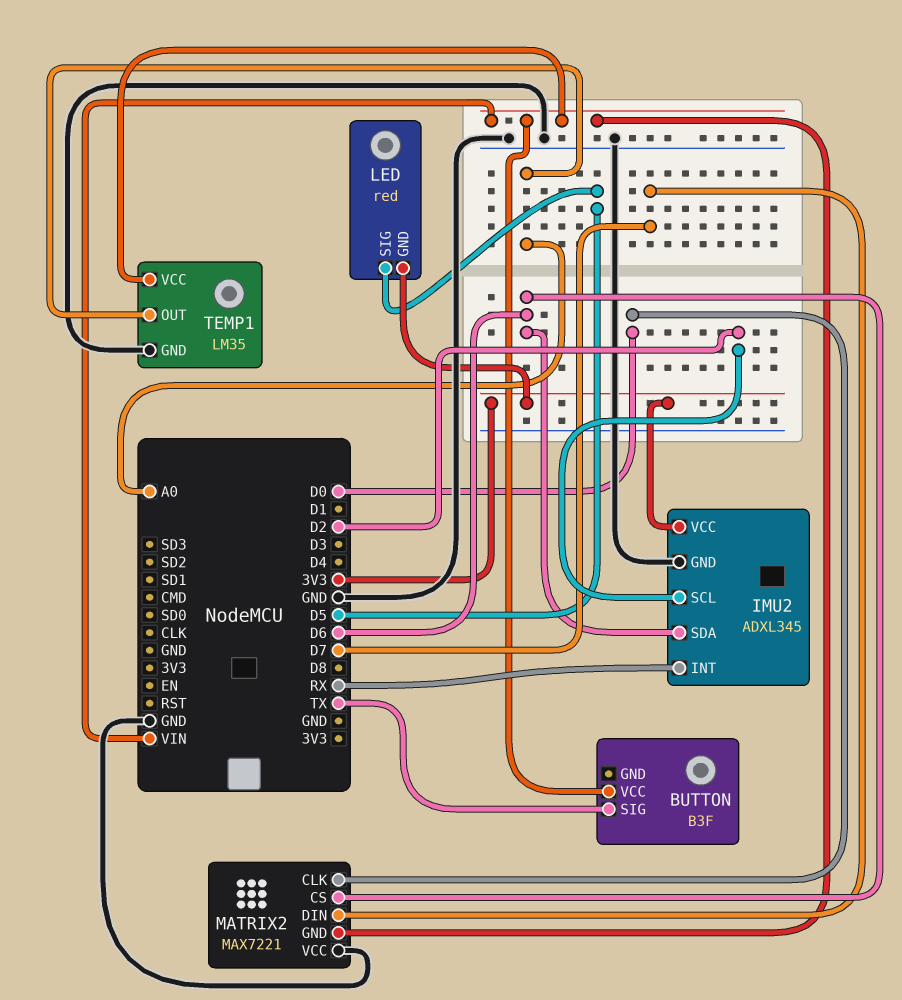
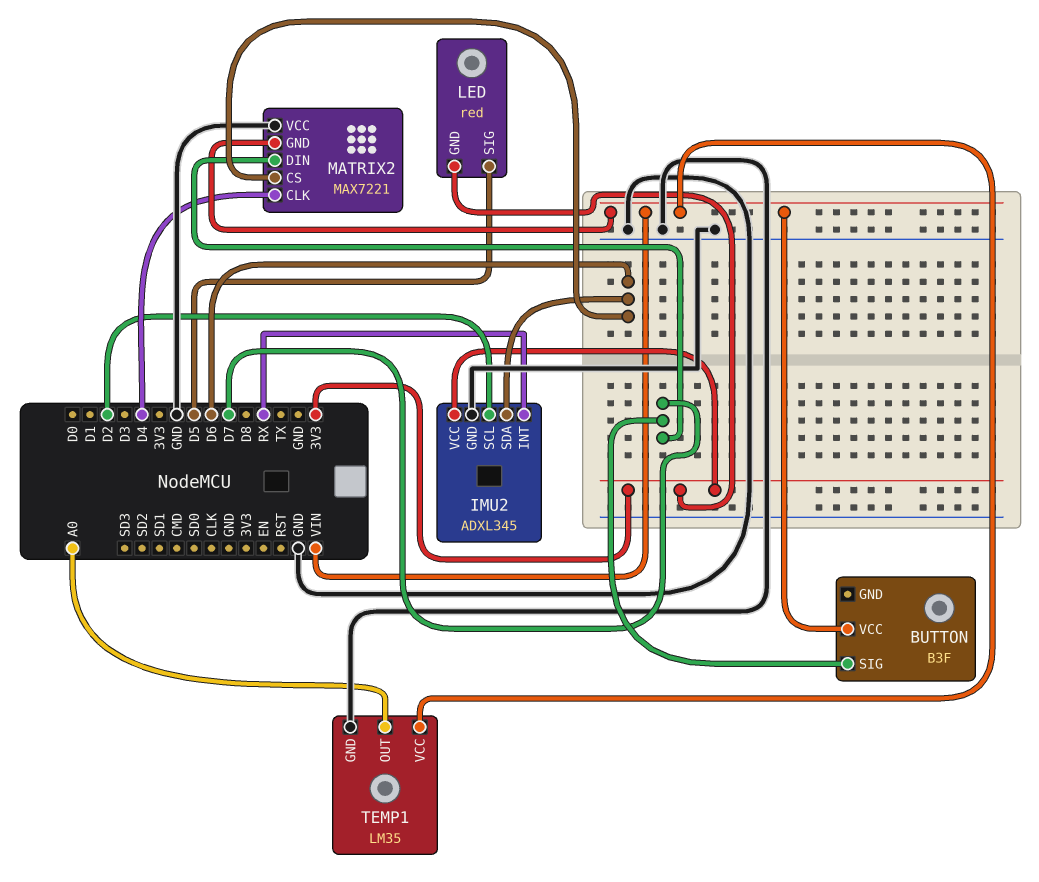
BUTTON pin SIG: TX -> D7
MATRIX2 pin CLK: D0 -> D4

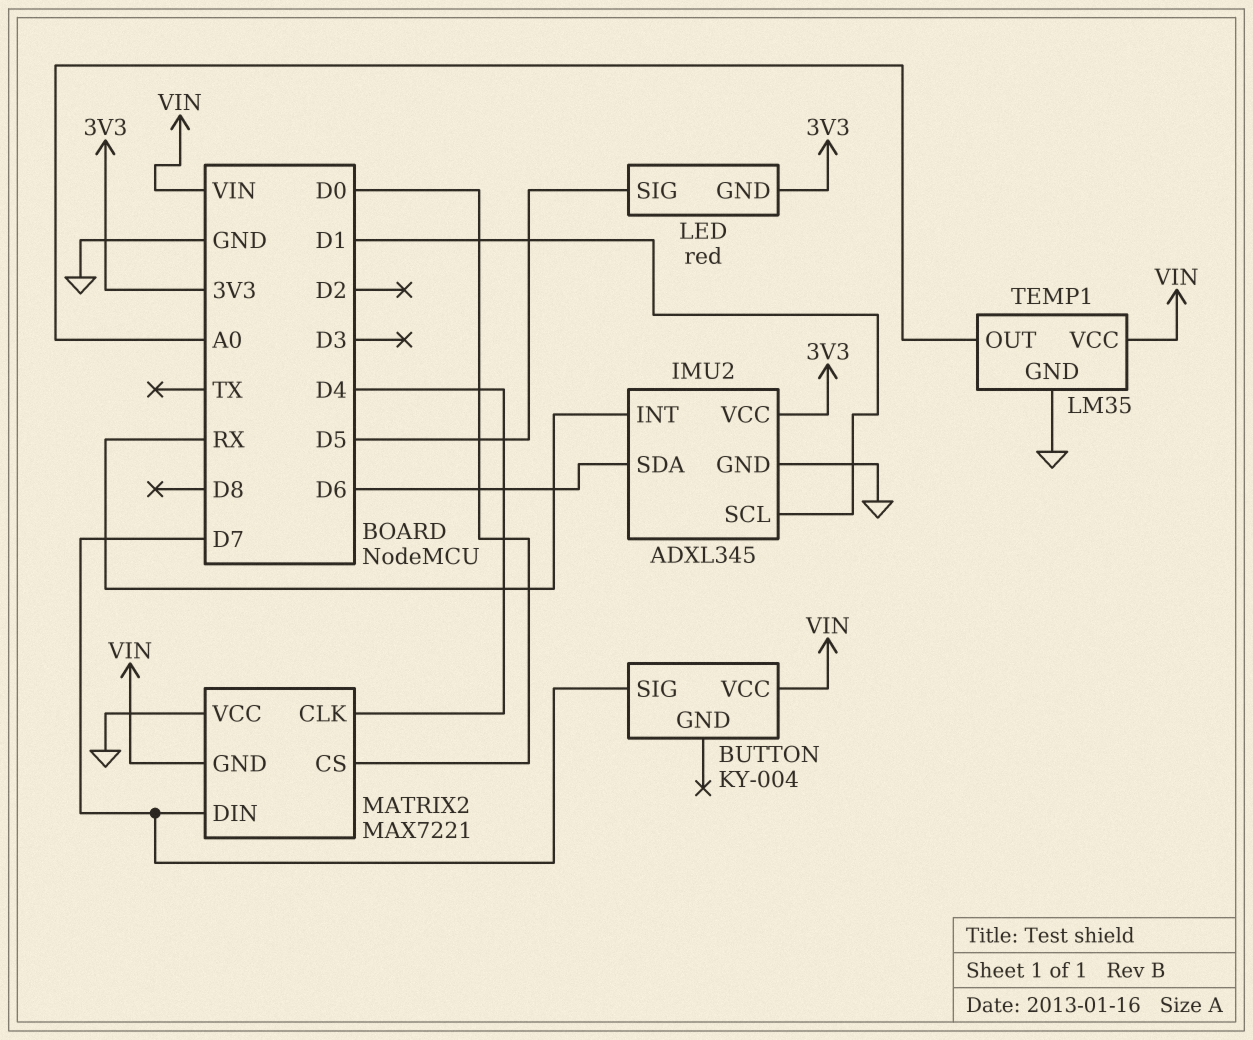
BUTTON: B3F -> KY-004
IMU2 pin SCL: D2 -> D1
MATRIX2 pin CS: D6 -> D0

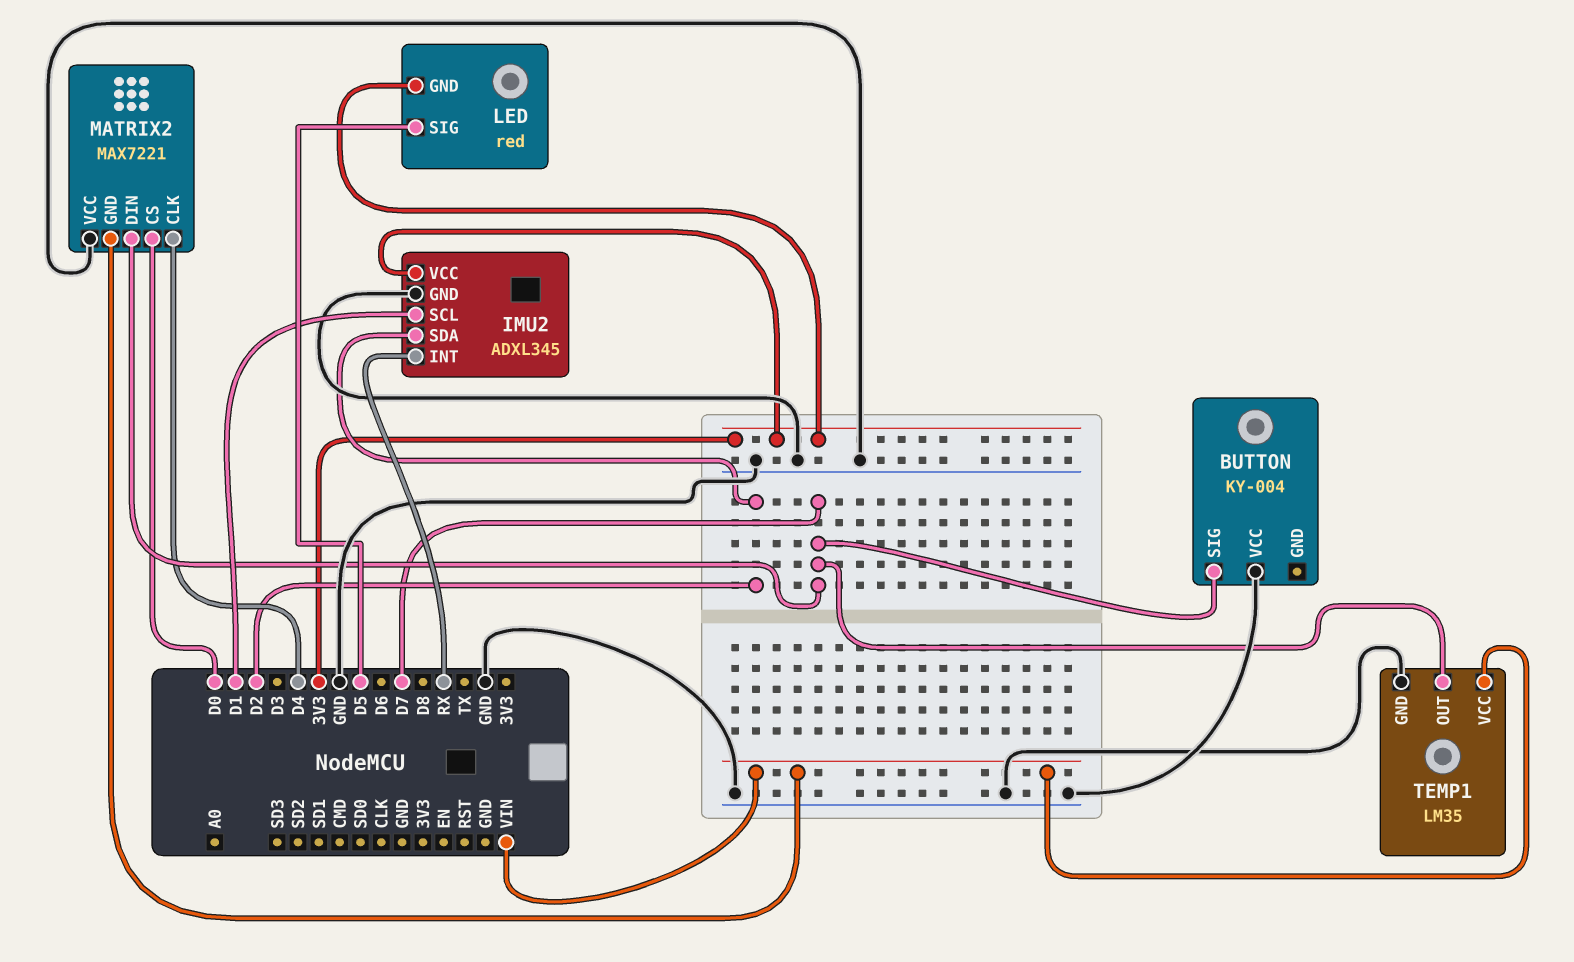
BUTTON pin VCC: VIN -> GND
IMU2 pin SDA: D6 -> D2
TEMP1 pin OUT: A0 -> D7

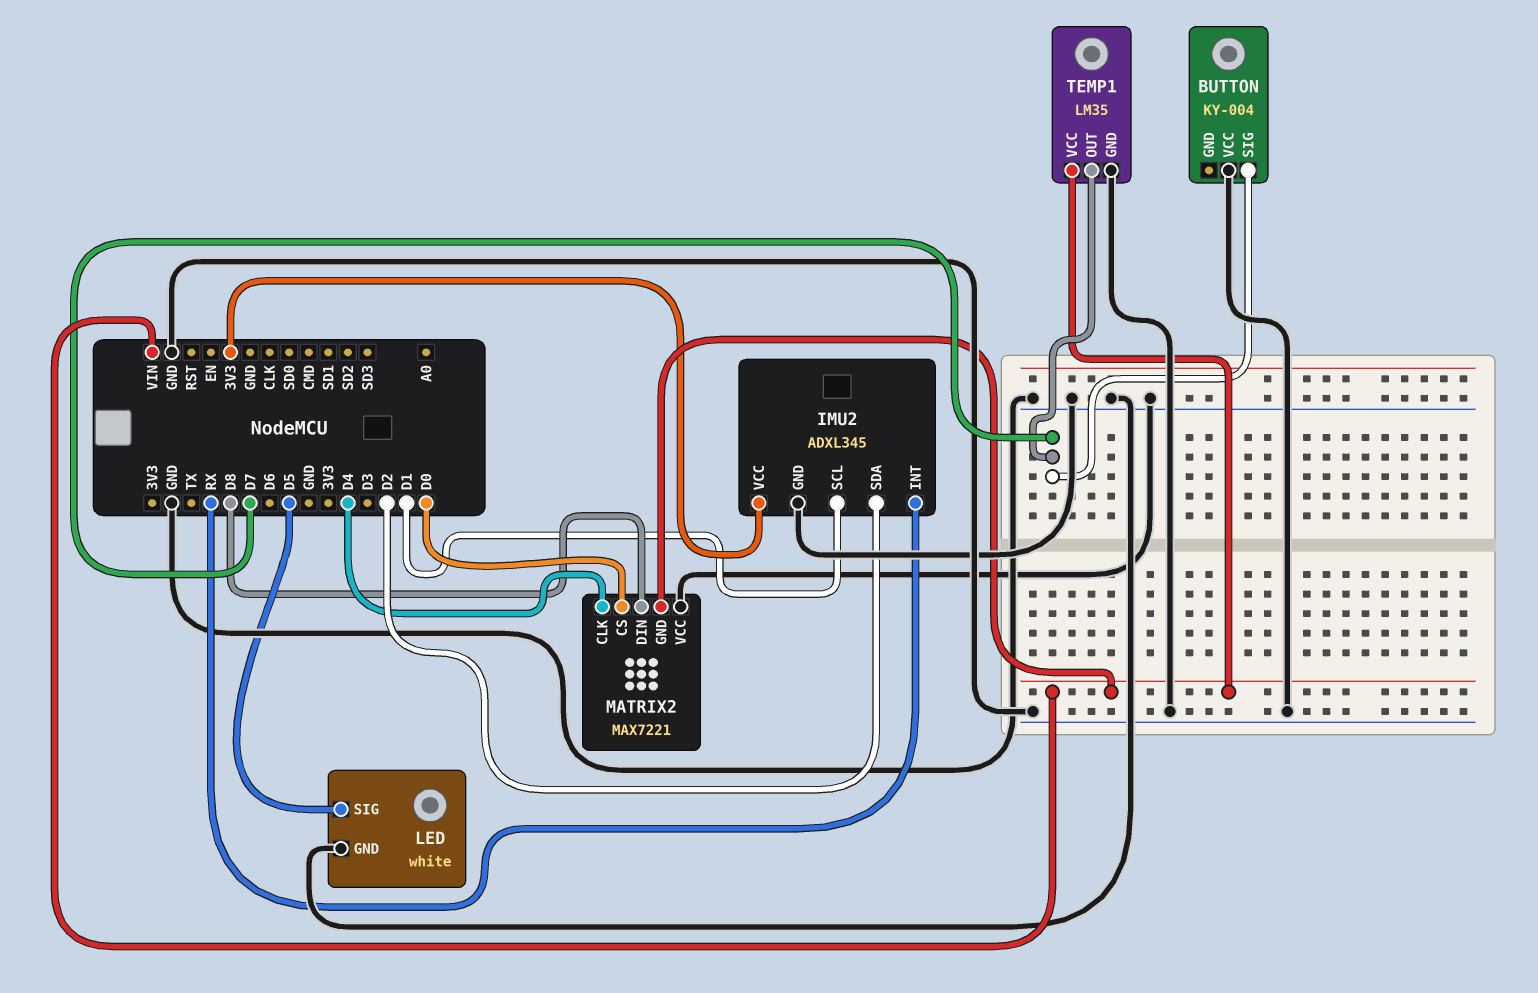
LED: red -> white
LED pin GND: 3V3 -> GND
MATRIX2 pin DIN: D7 -> D8

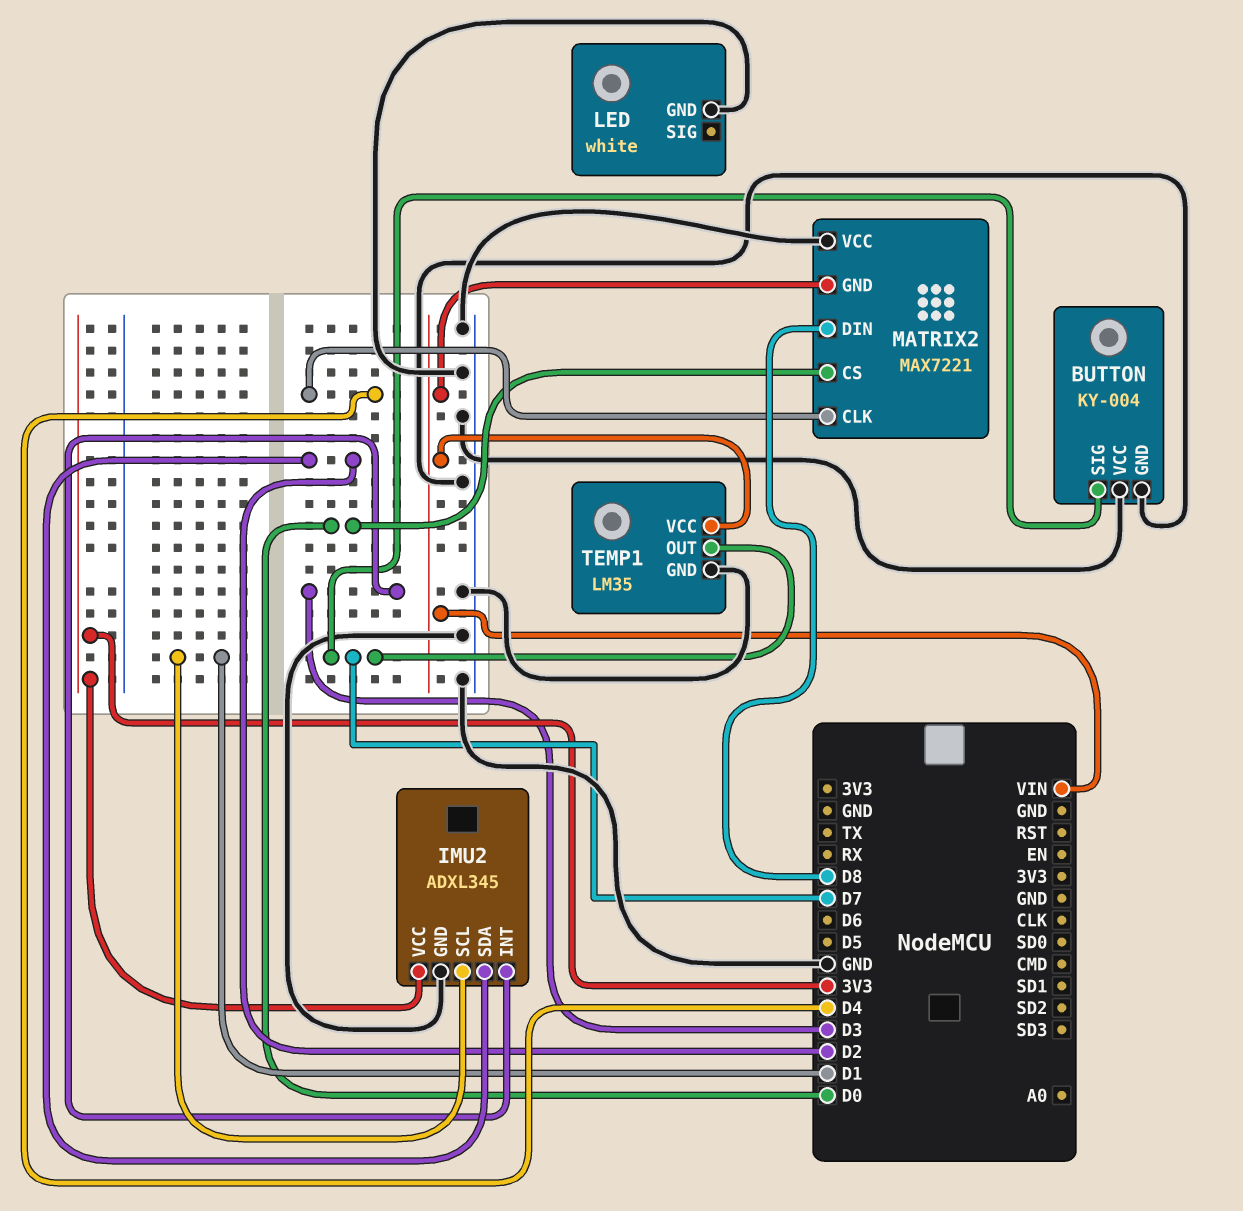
BUTTON pin GND: none -> GND
IMU2 pin INT: RX -> D3
LED pin SIG: D5 -> none

